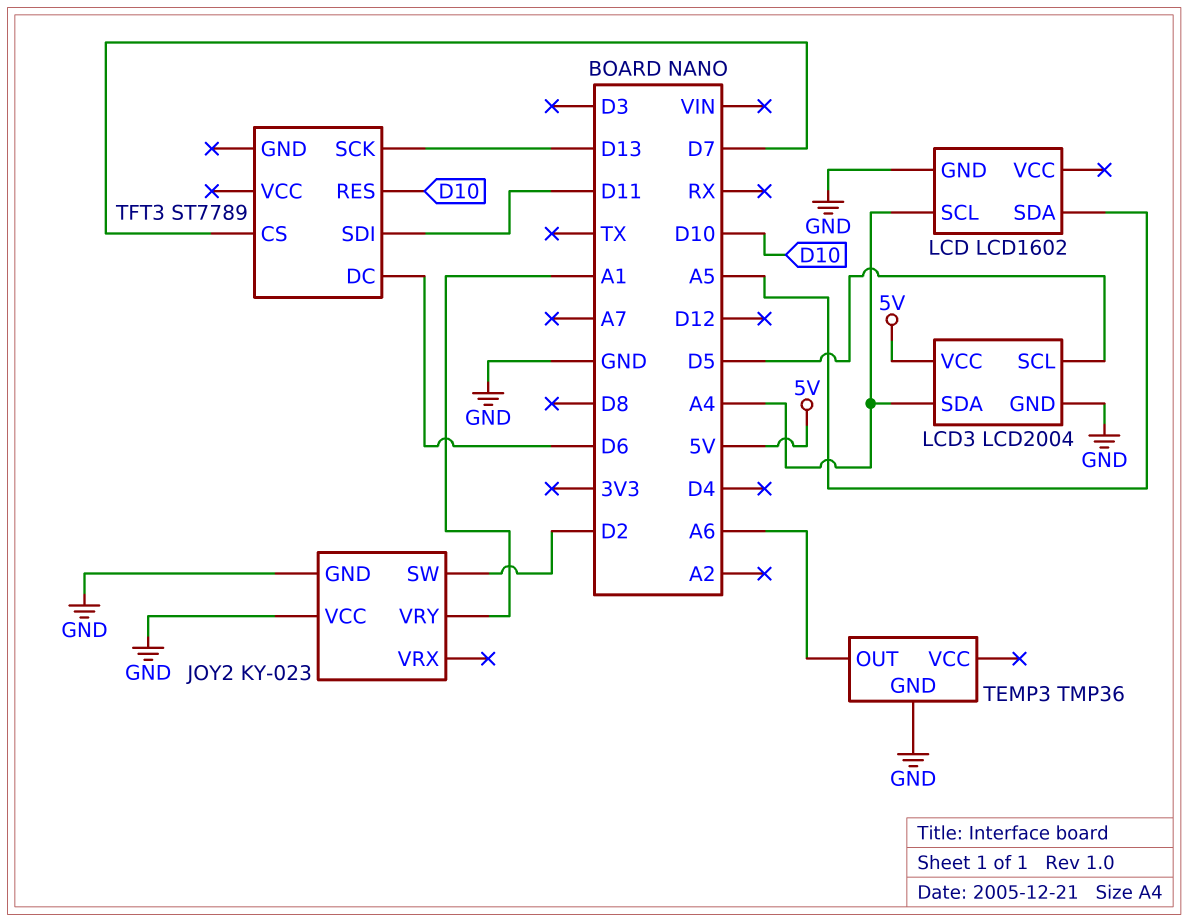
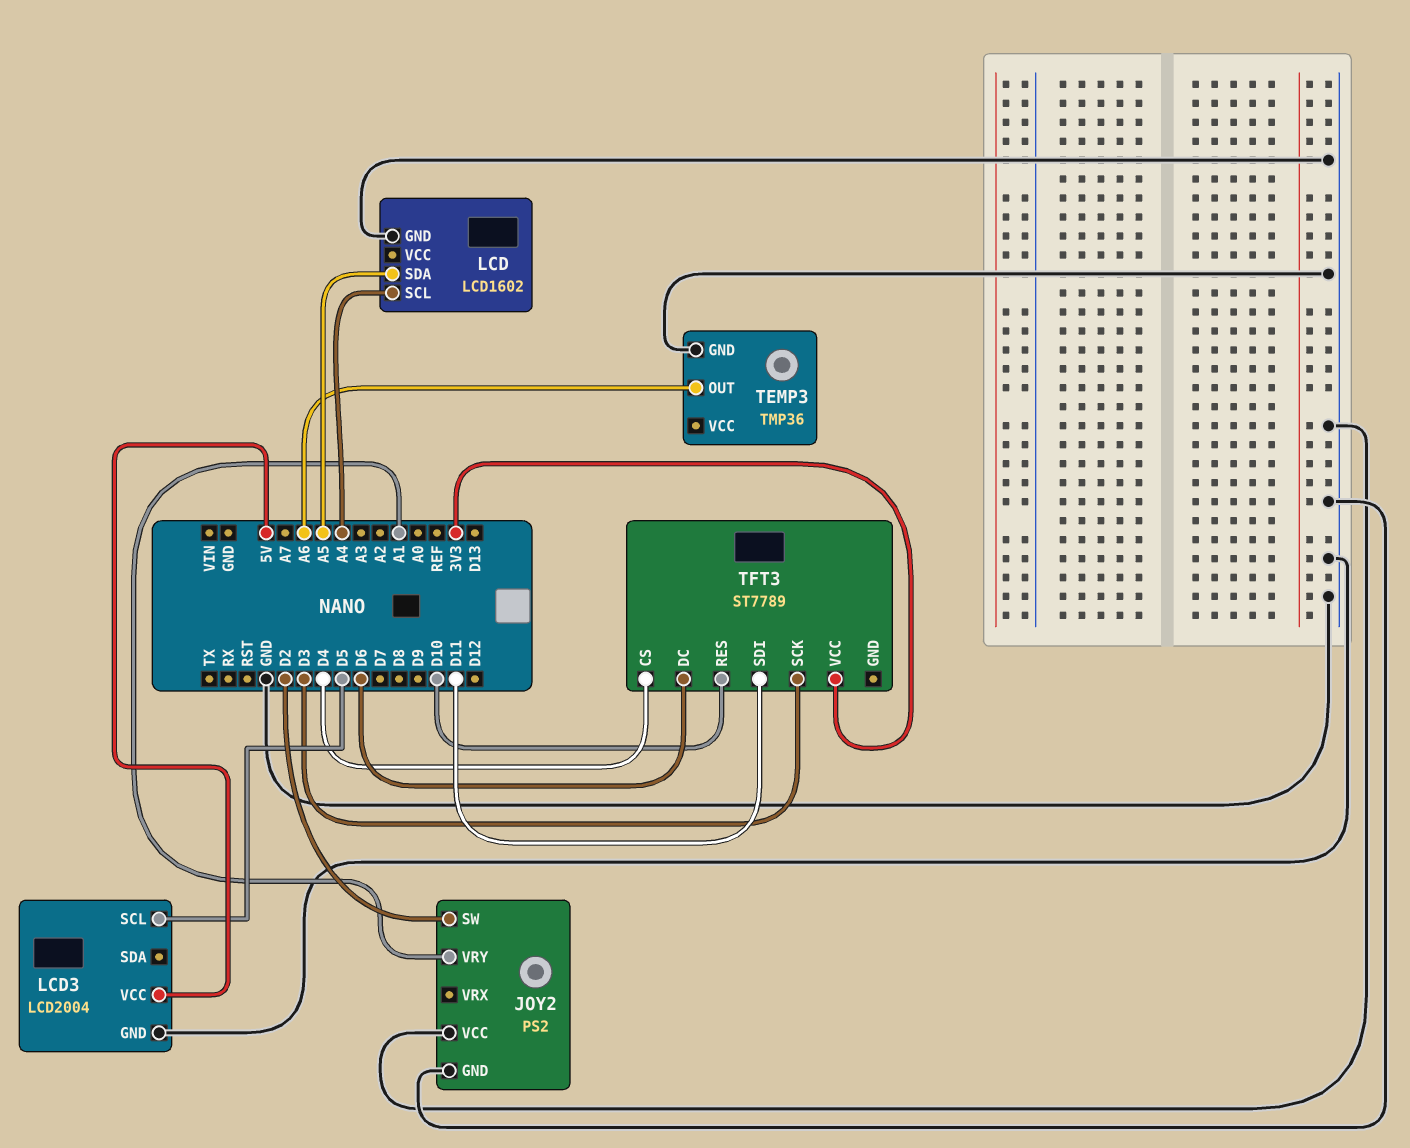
JOY2: KY-023 -> PS2
LCD3 pin SDA: A4 -> none
TFT3 pin CS: D7 -> D4
TFT3 pin SCK: D13 -> D3
TFT3 pin VCC: none -> 3V3

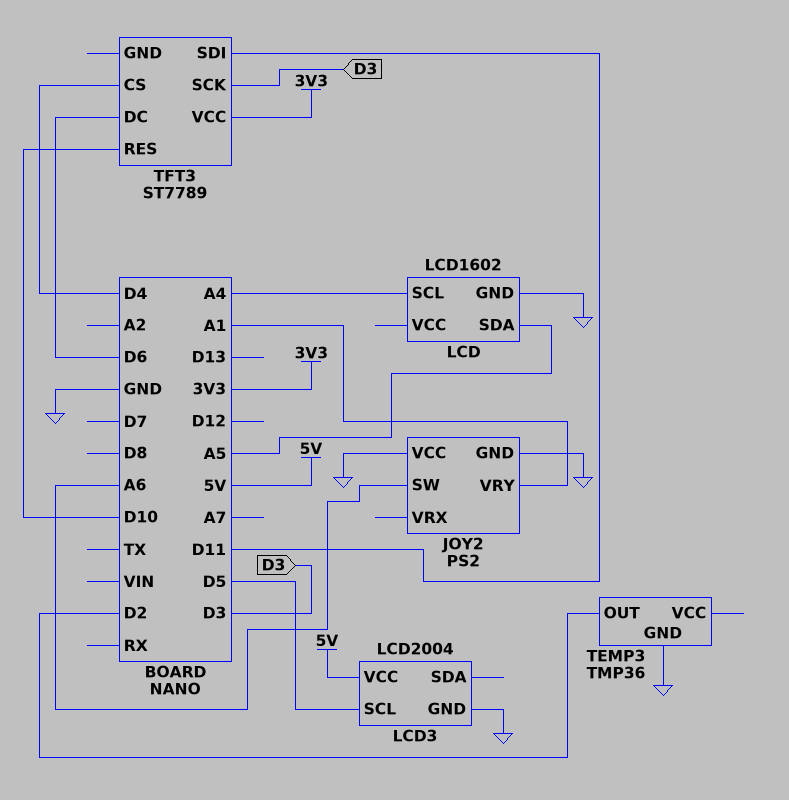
JOY2 pin SW: D2 -> A6
TEMP3 pin OUT: A6 -> D2

